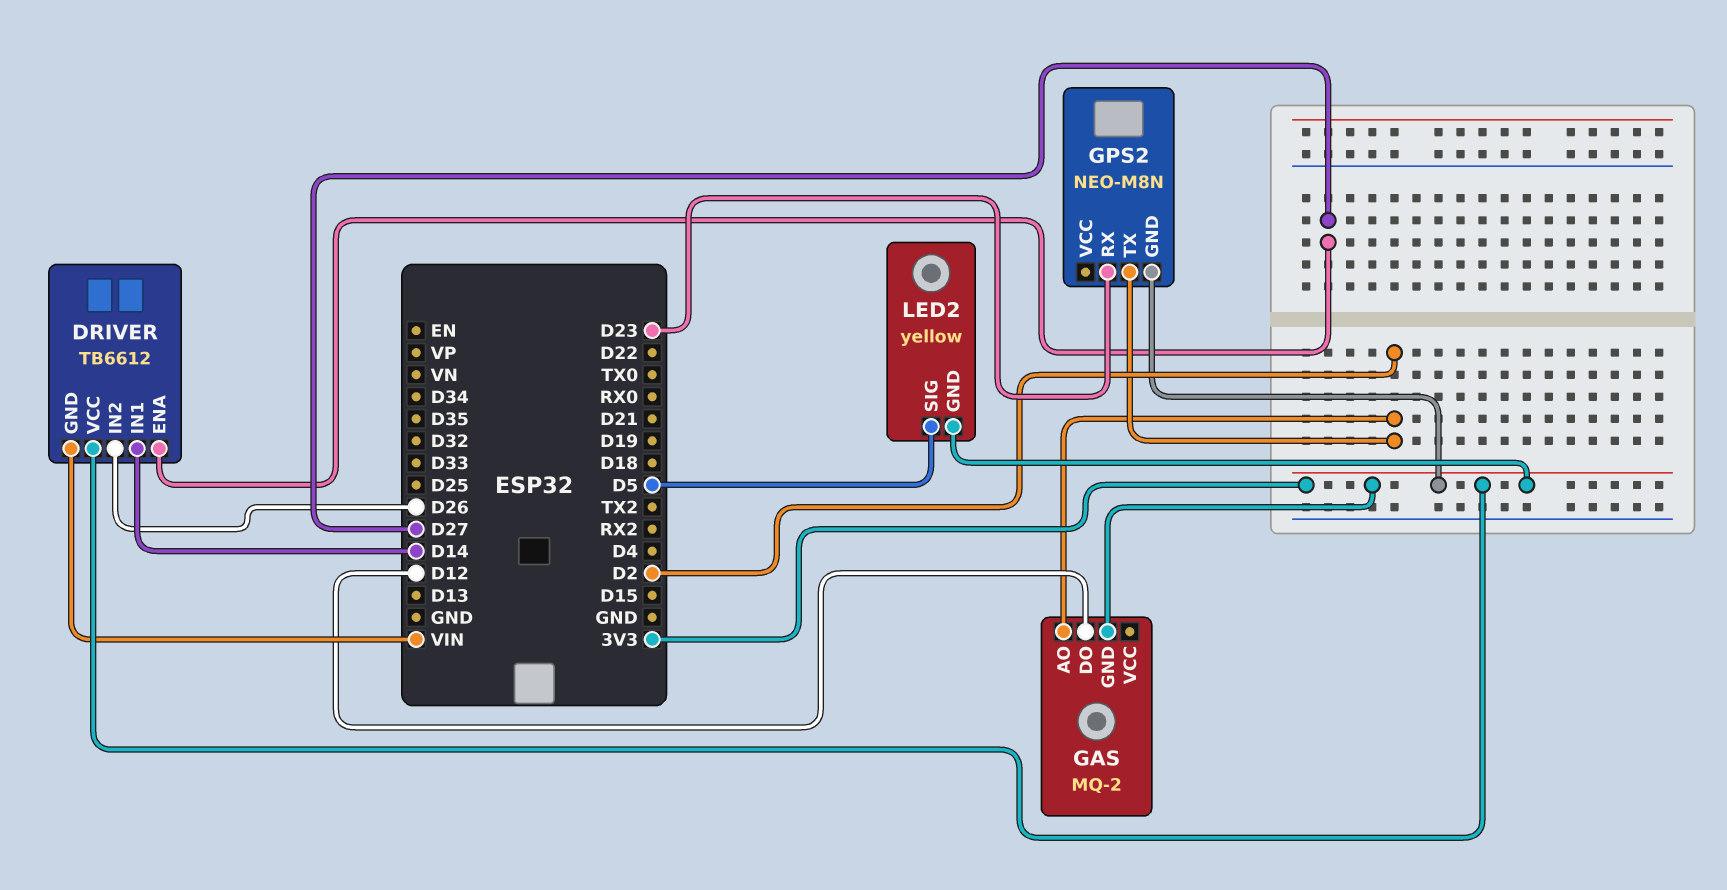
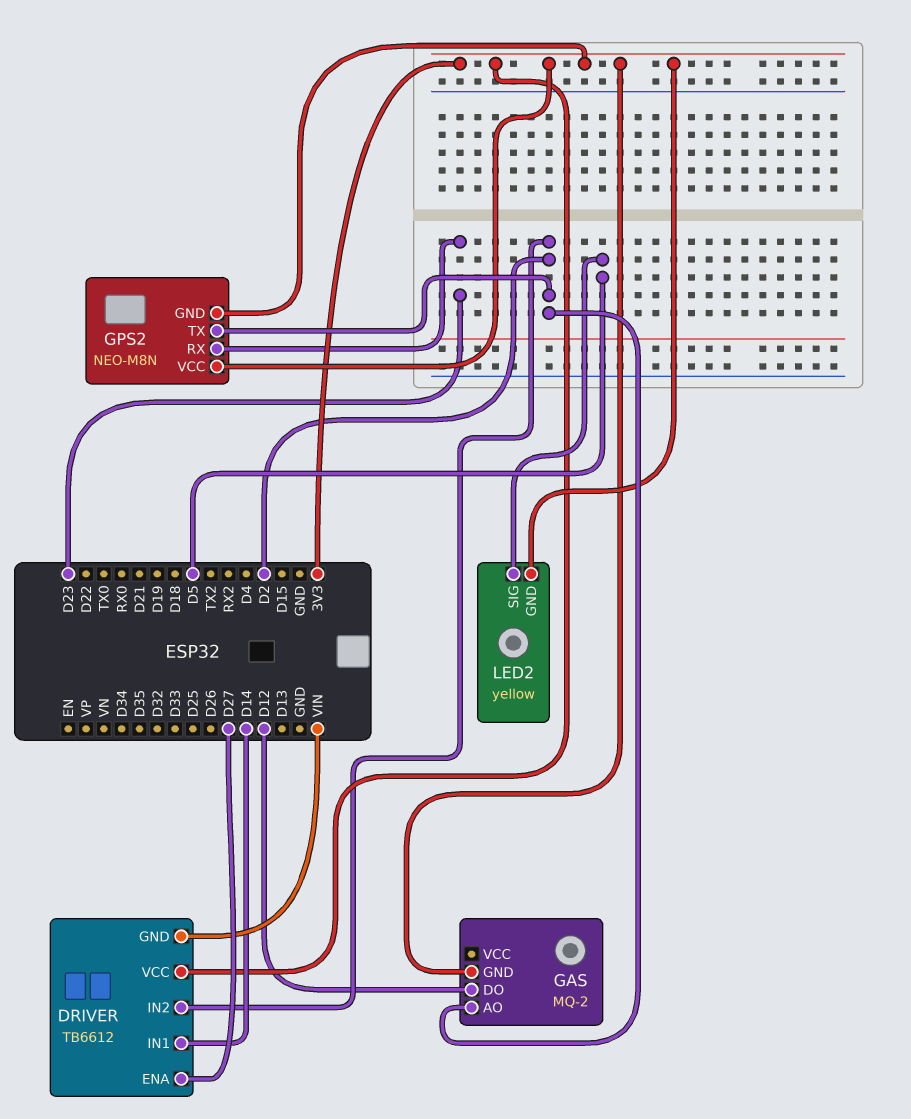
DRIVER pin IN2: D26 -> D2
GPS2 pin VCC: none -> 3V3

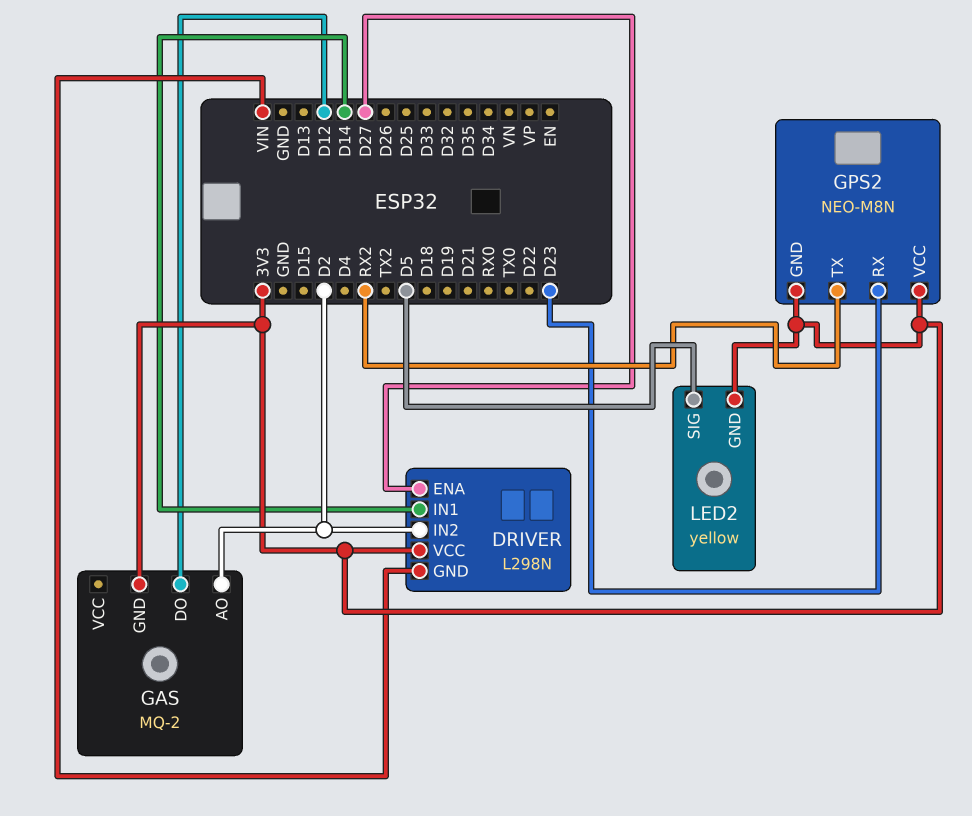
DRIVER: TB6612 -> L298N
GPS2 pin TX: D2 -> RX2

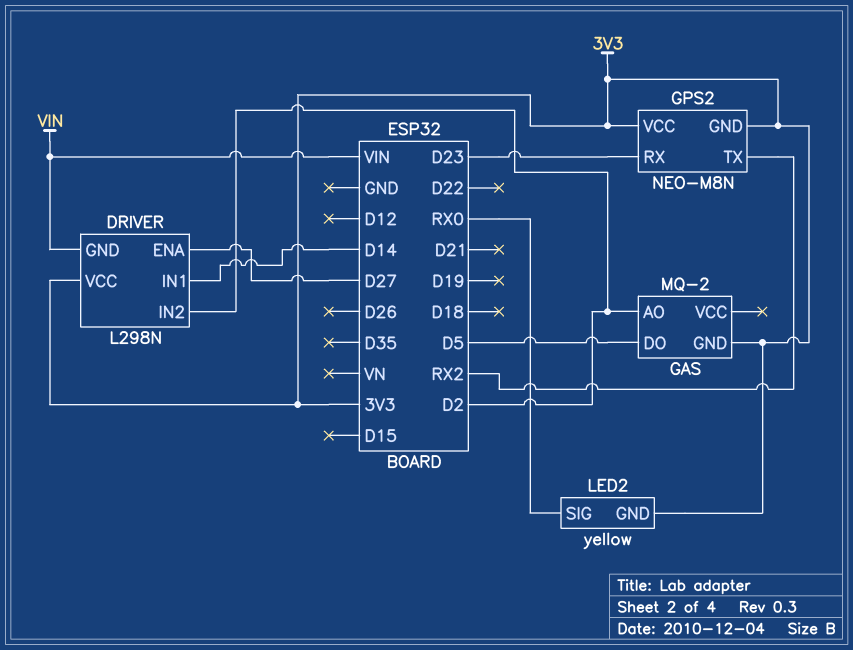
GAS pin DO: D12 -> D5
LED2 pin SIG: D5 -> RX0

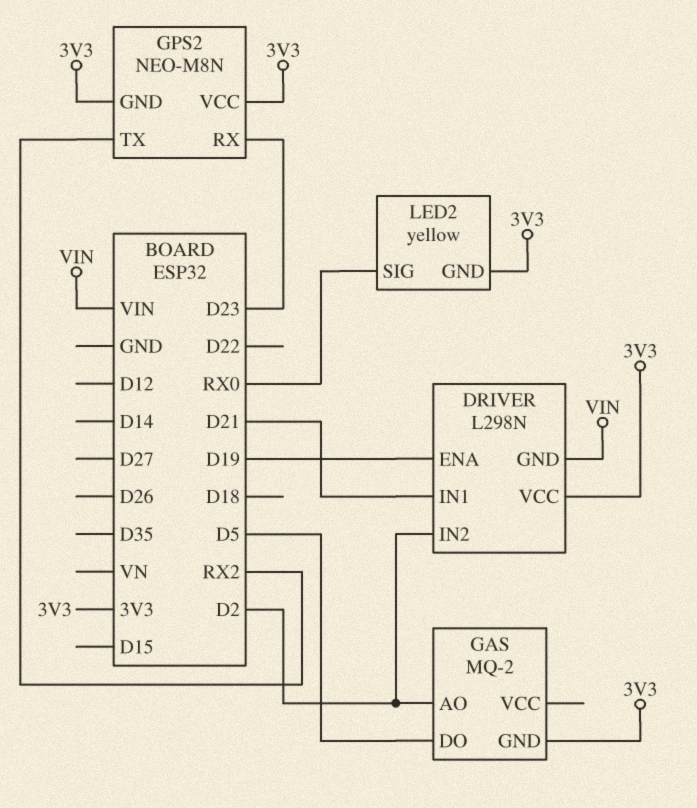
DRIVER pin ENA: D27 -> D19
DRIVER pin IN1: D14 -> D21

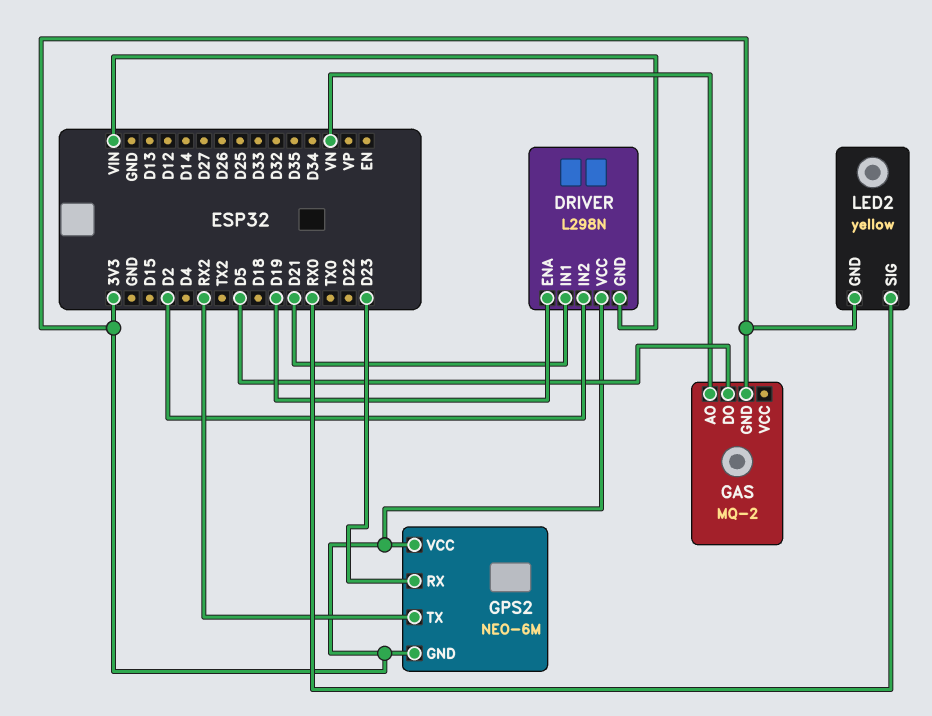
GAS pin AO: D2 -> VN
GPS2: NEO-M8N -> NEO-6M

